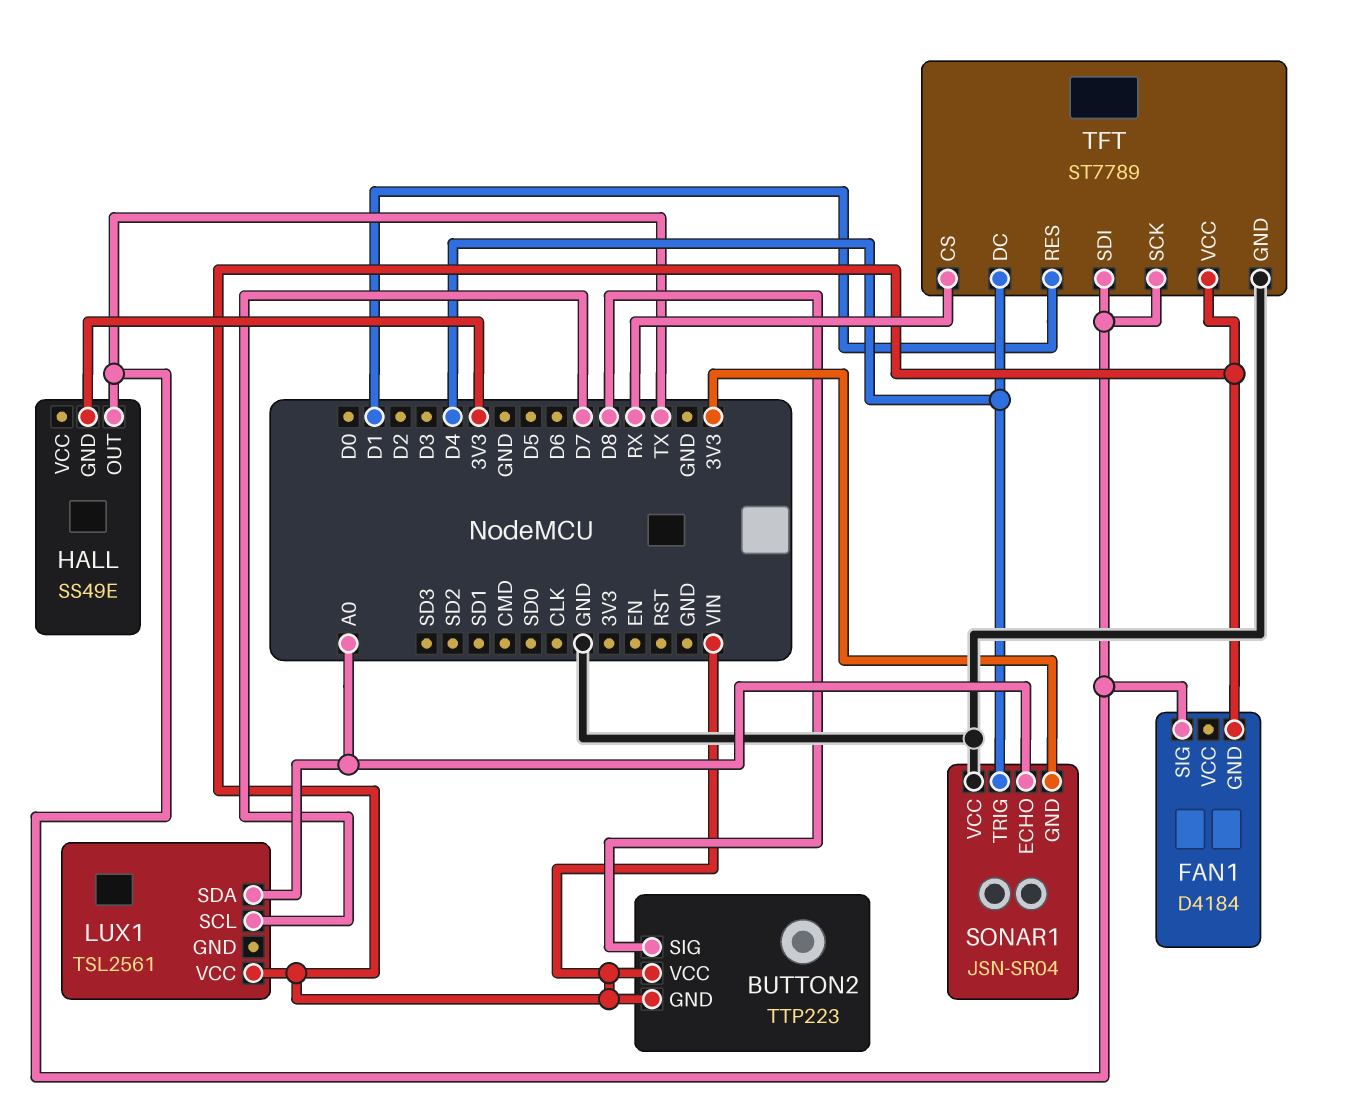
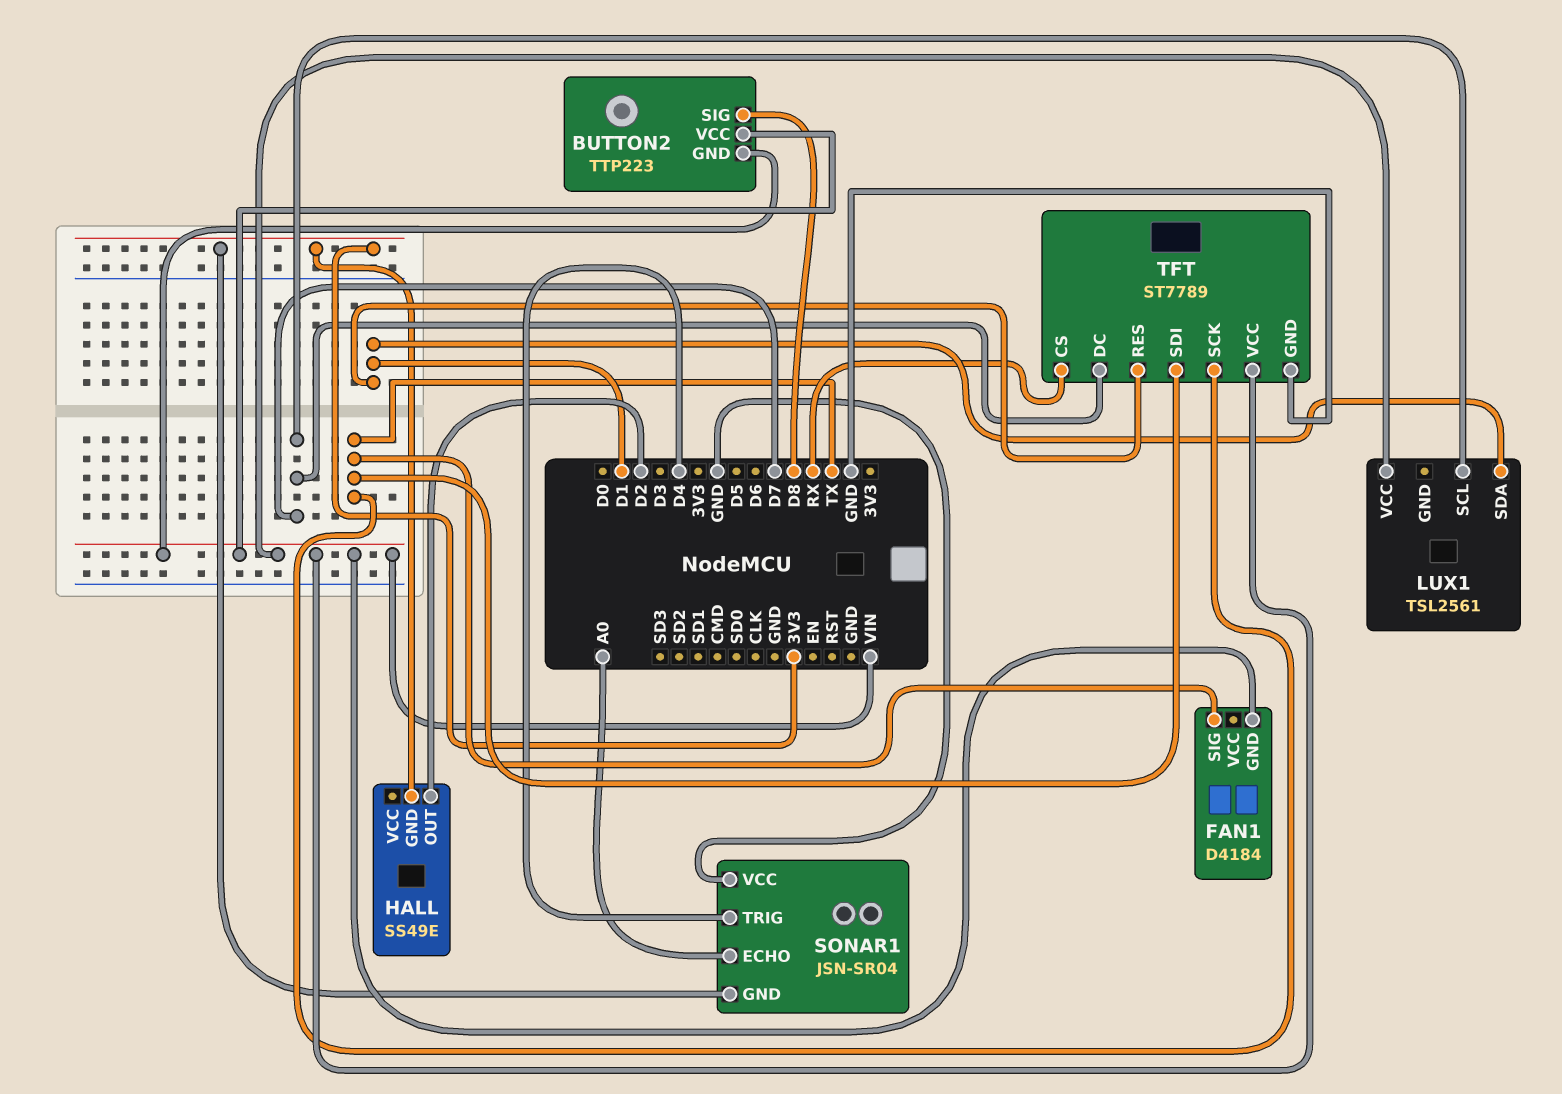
HALL pin OUT: TX -> D2
LUX1 pin SDA: A0 -> D1
TFT pin DC: D4 -> D7

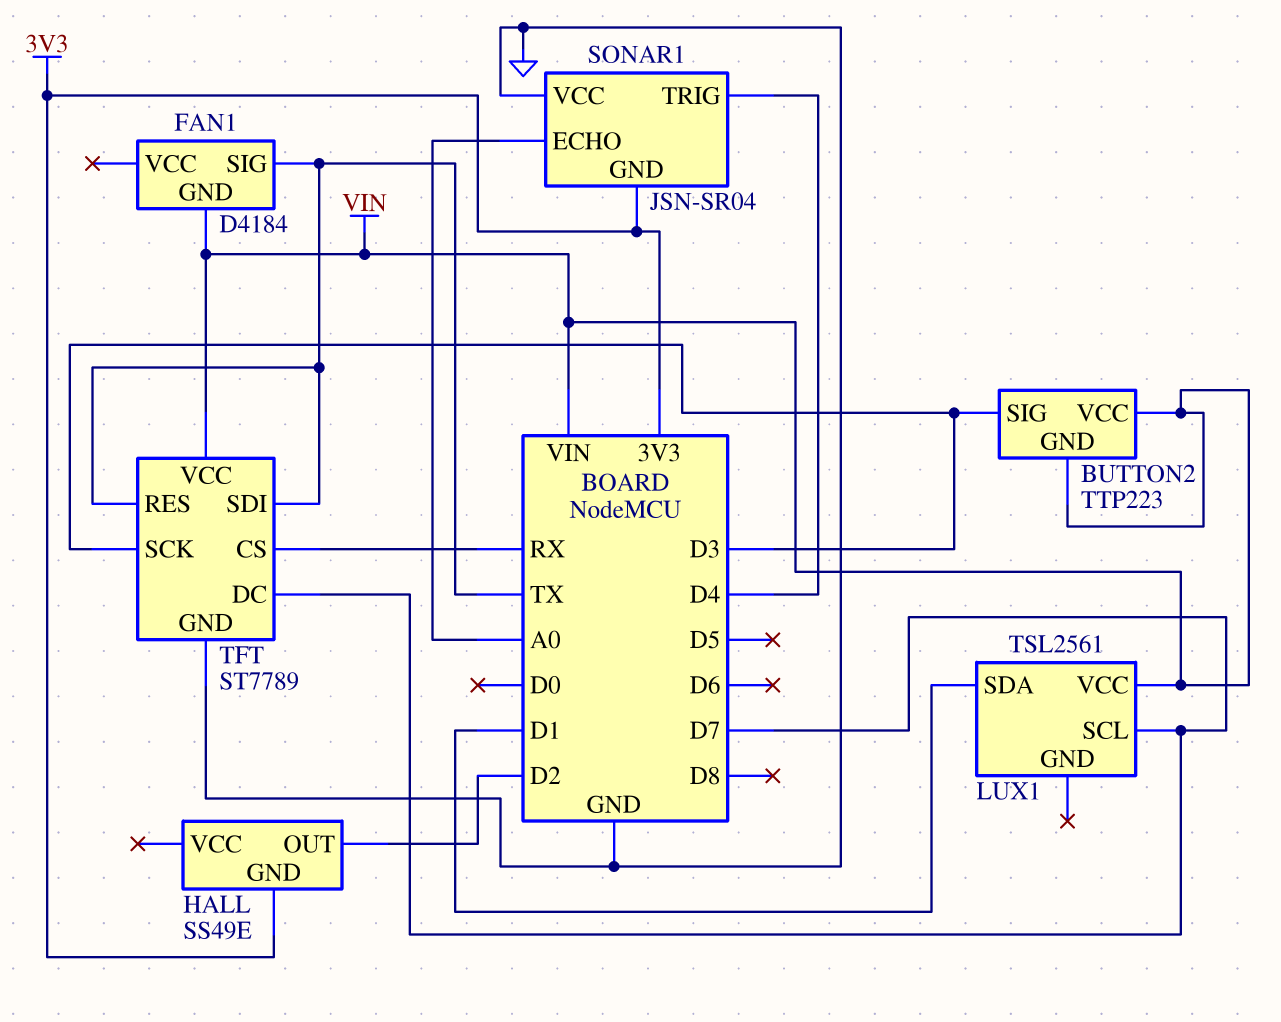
BUTTON2 pin SIG: D8 -> D3
TFT pin RES: D1 -> TX
TFT pin SCK: TX -> D3

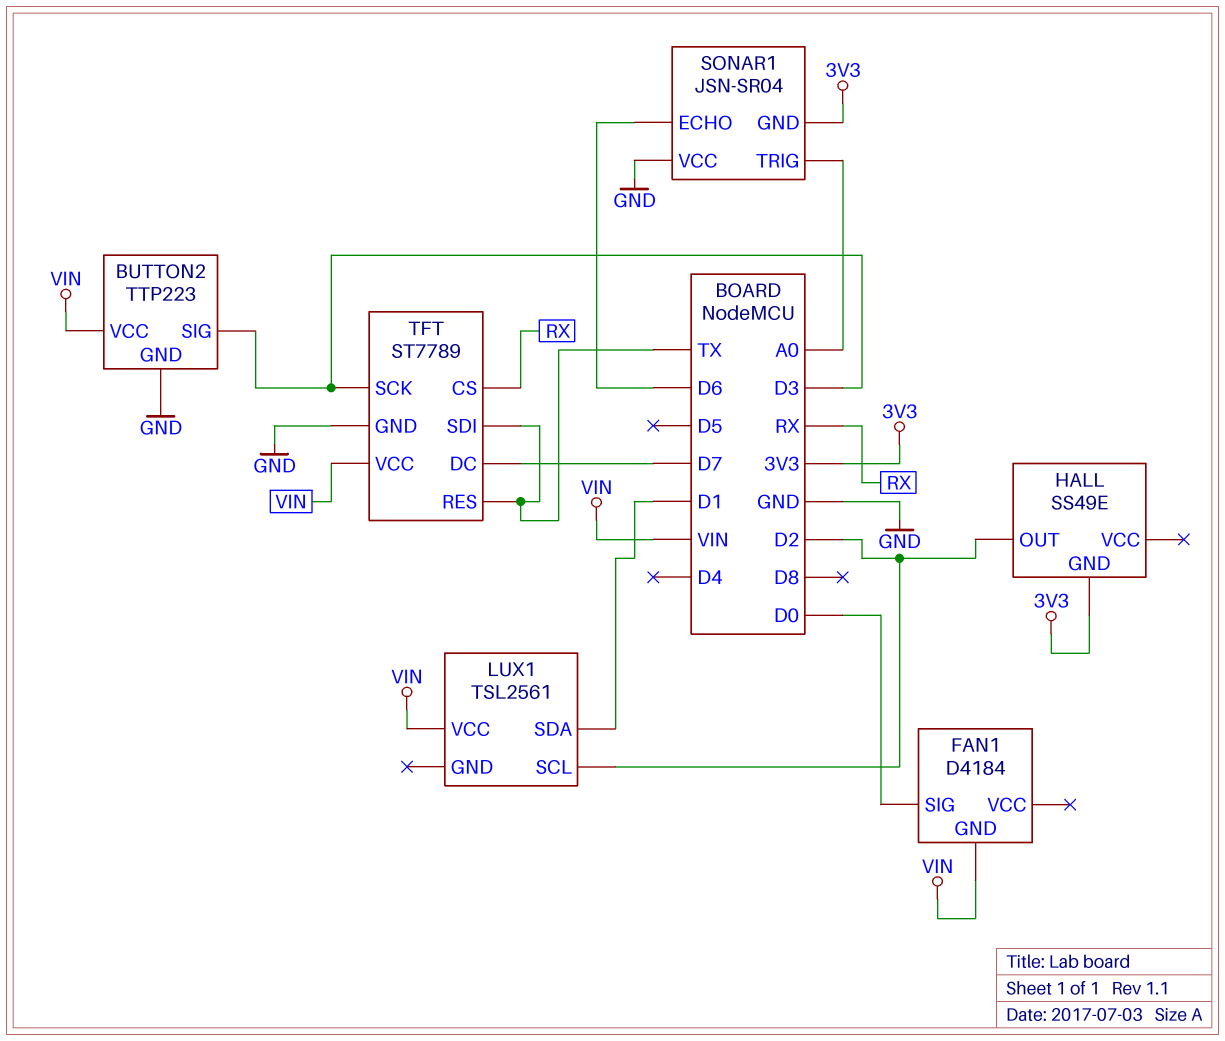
BUTTON2 pin GND: VIN -> GND
FAN1 pin SIG: TX -> D0
LUX1 pin SCL: D7 -> D2
SONAR1 pin ECHO: A0 -> D6
SONAR1 pin TRIG: D4 -> A0

